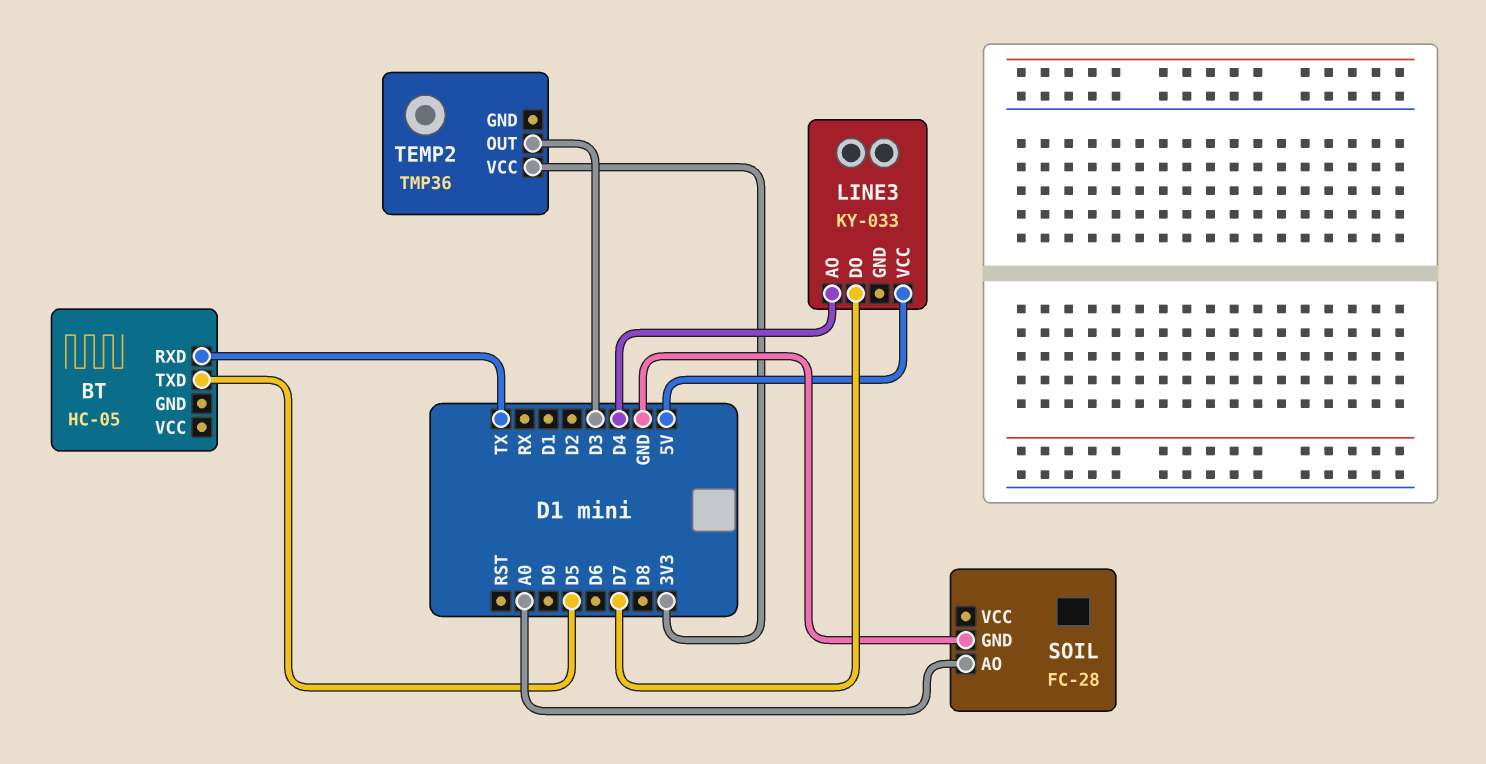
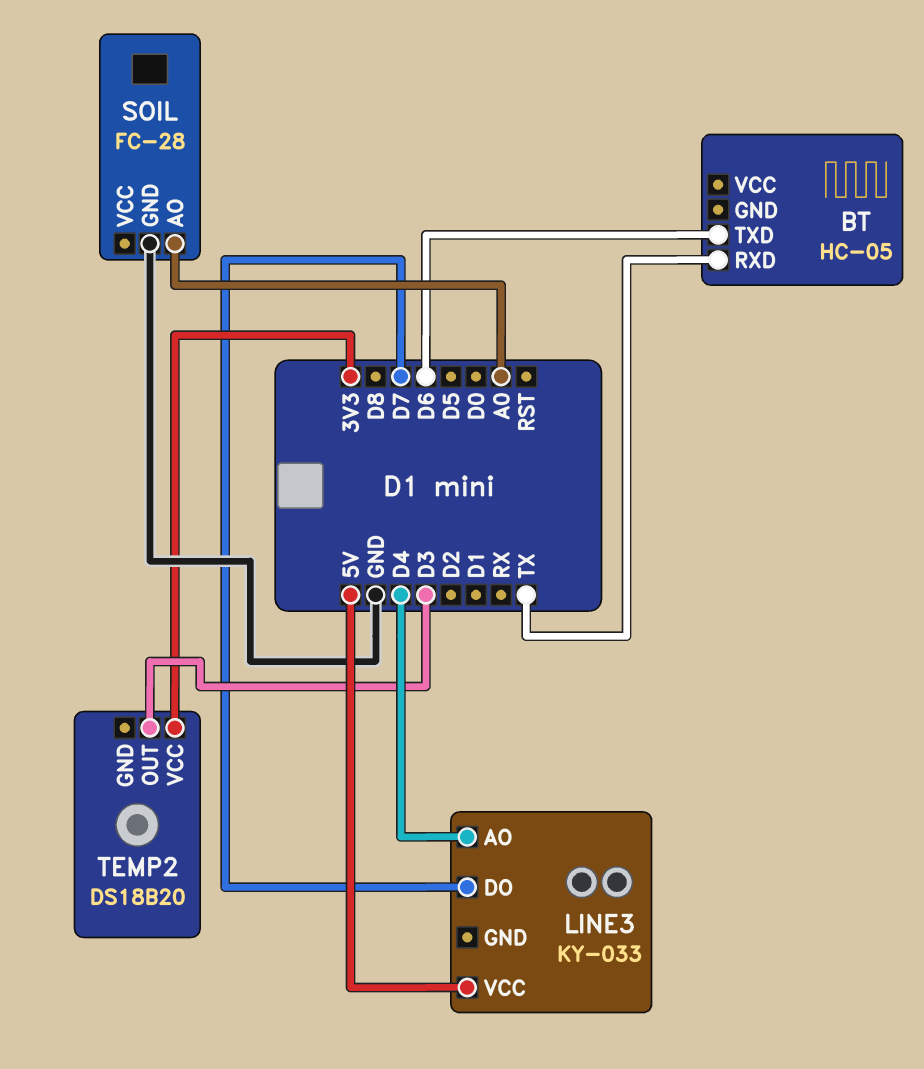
BT pin TXD: D5 -> D6
TEMP2: TMP36 -> DS18B20

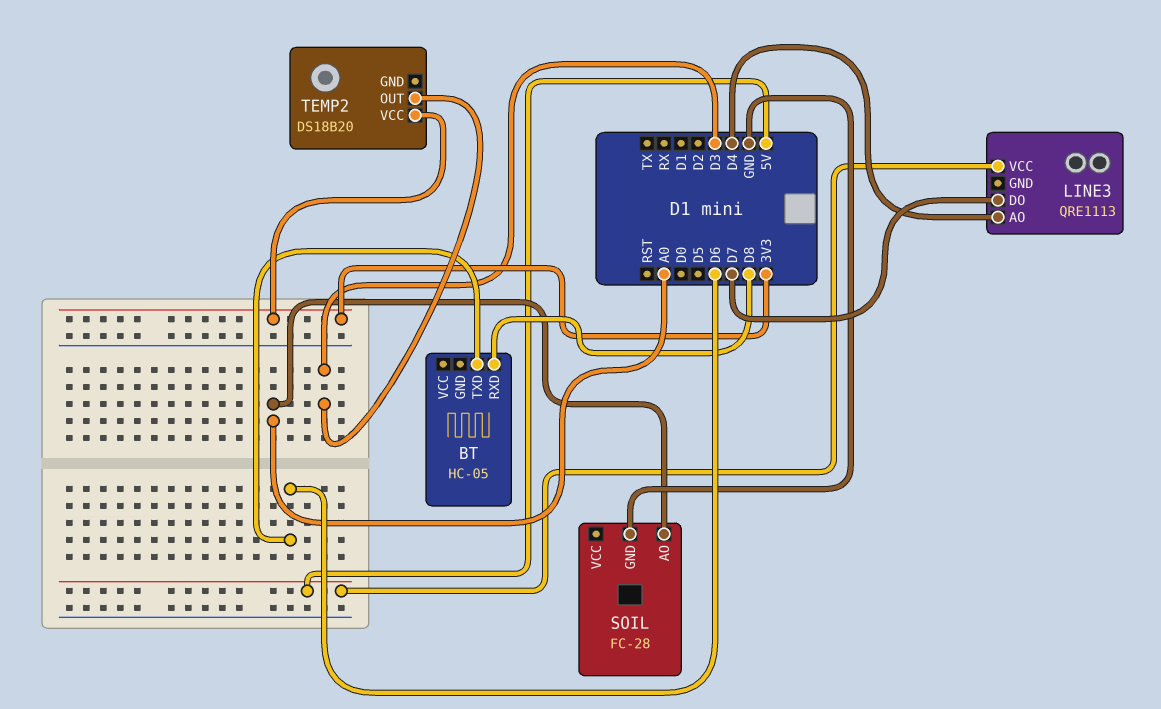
BT pin RXD: TX -> D8
LINE3: KY-033 -> QRE1113

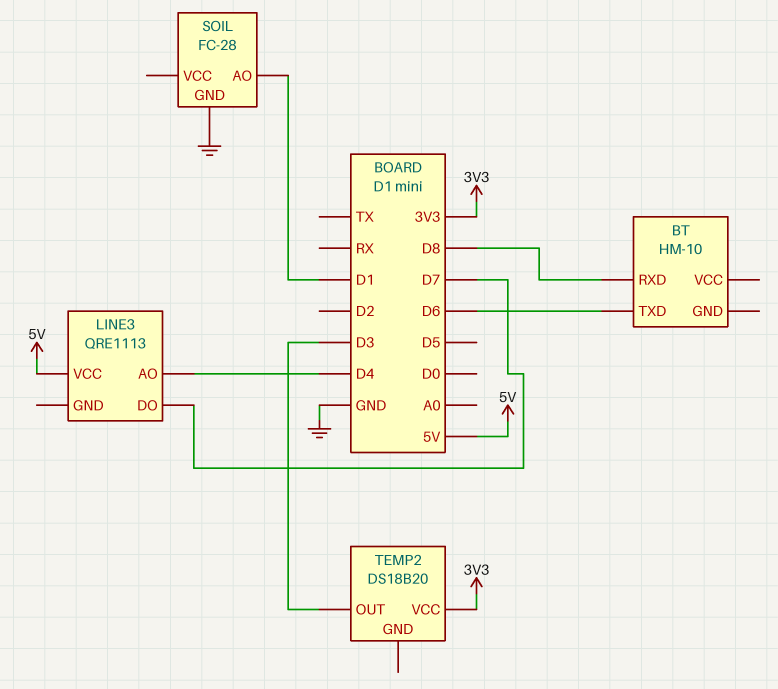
BT: HC-05 -> HM-10
SOIL pin AO: A0 -> D1

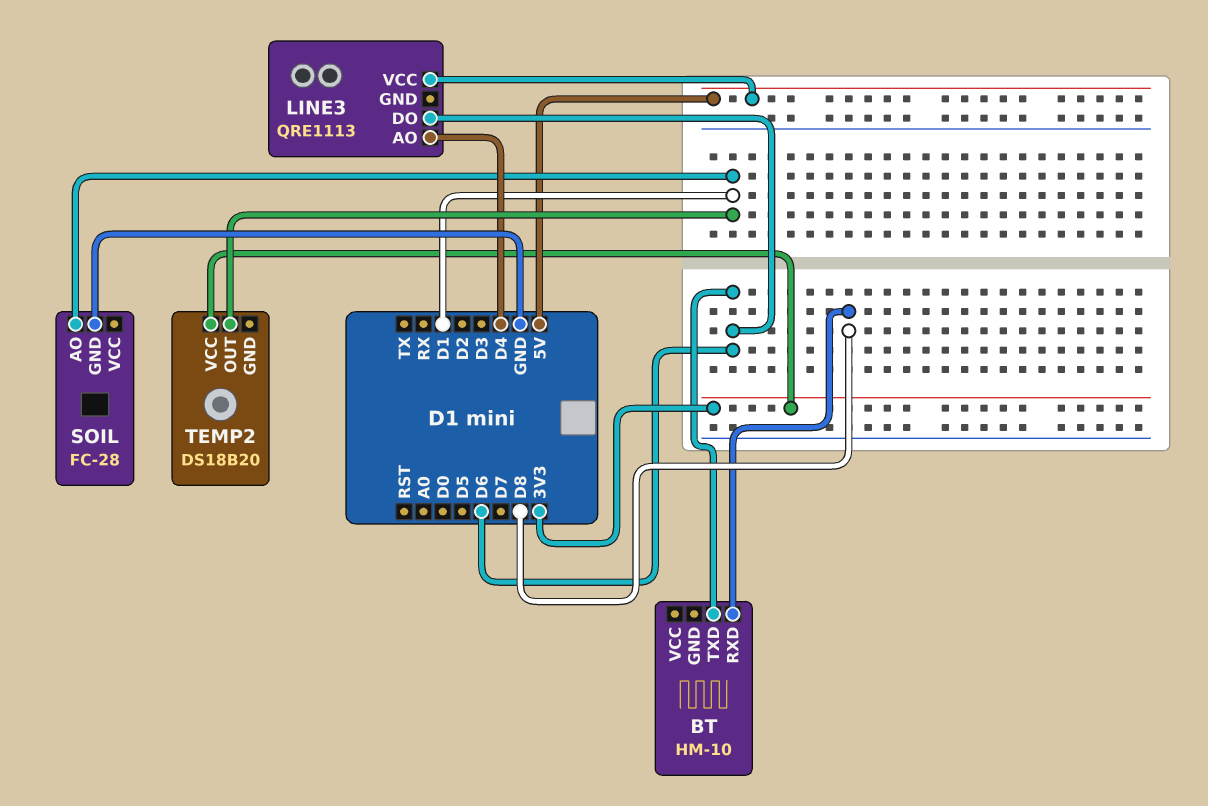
LINE3 pin DO: D7 -> D6
TEMP2 pin OUT: D3 -> D1

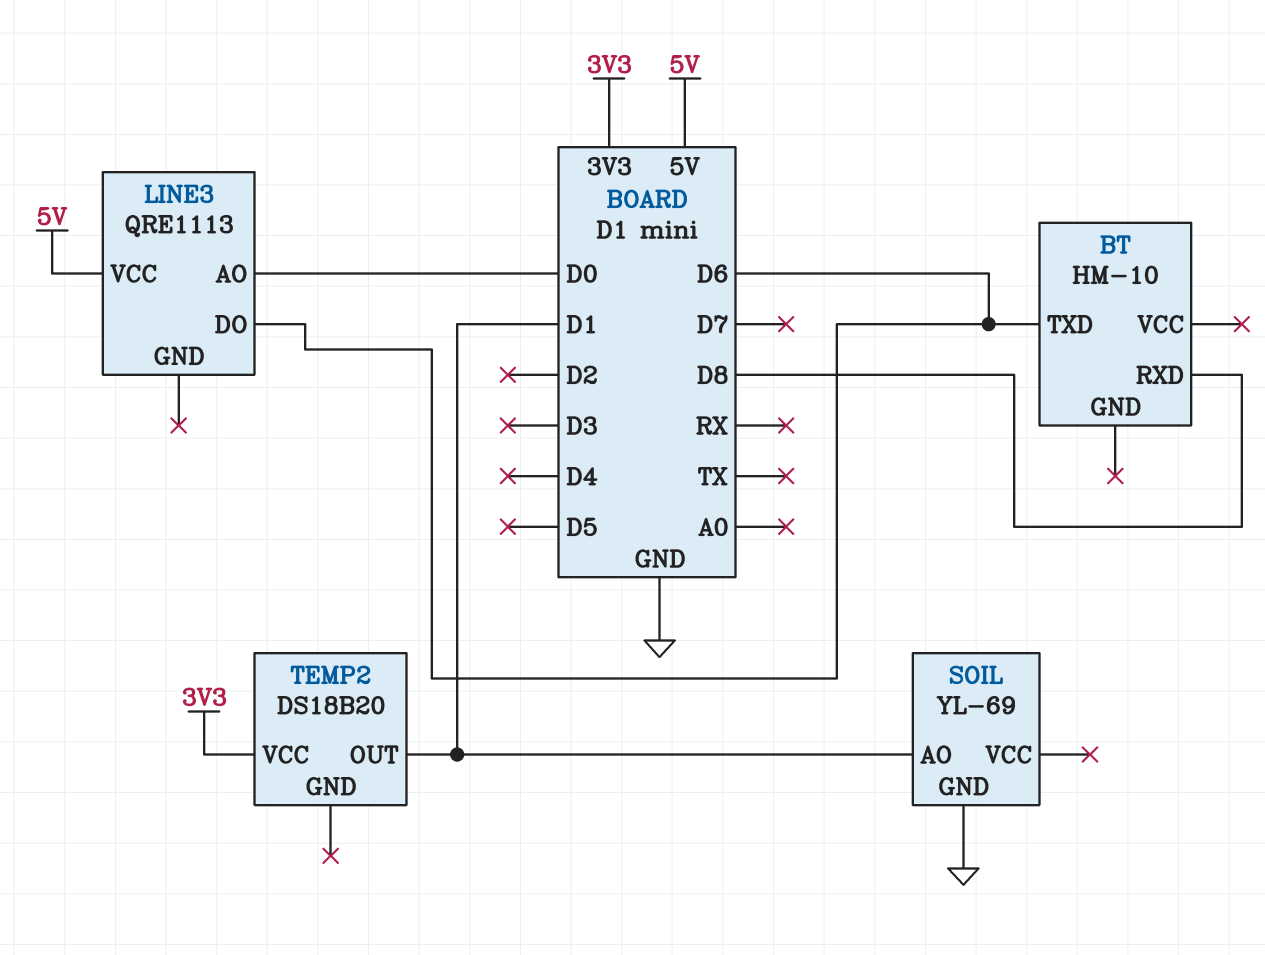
LINE3 pin AO: D4 -> D0
SOIL: FC-28 -> YL-69

